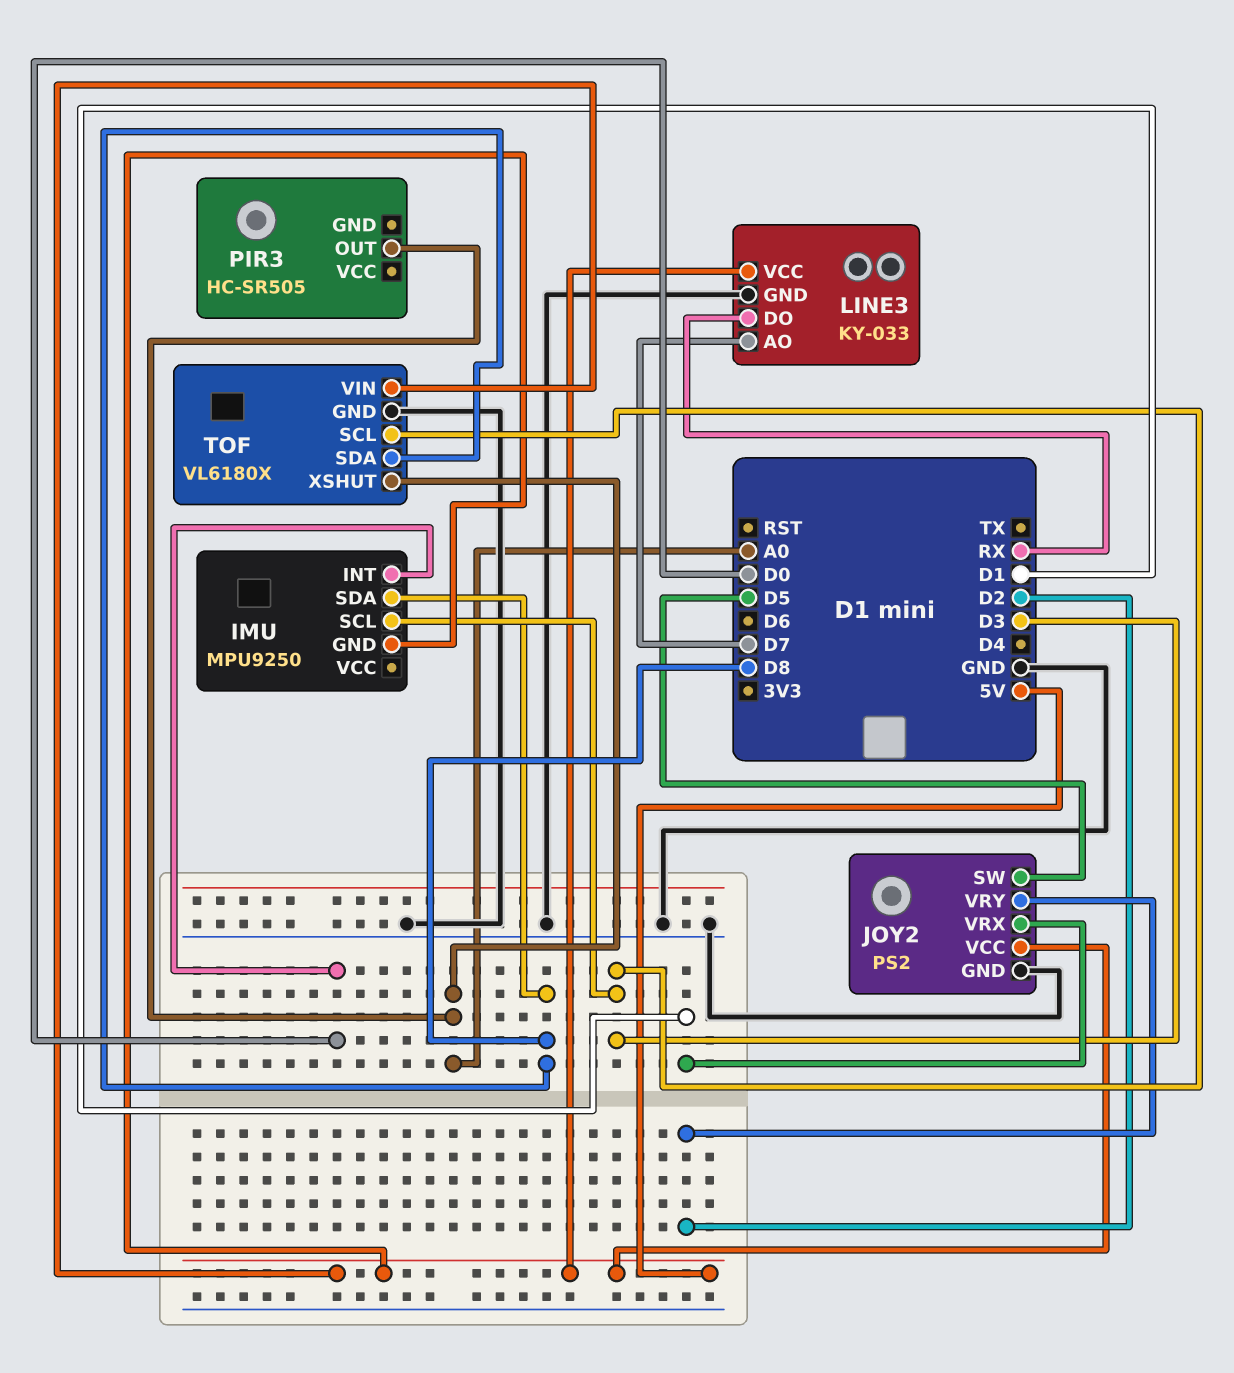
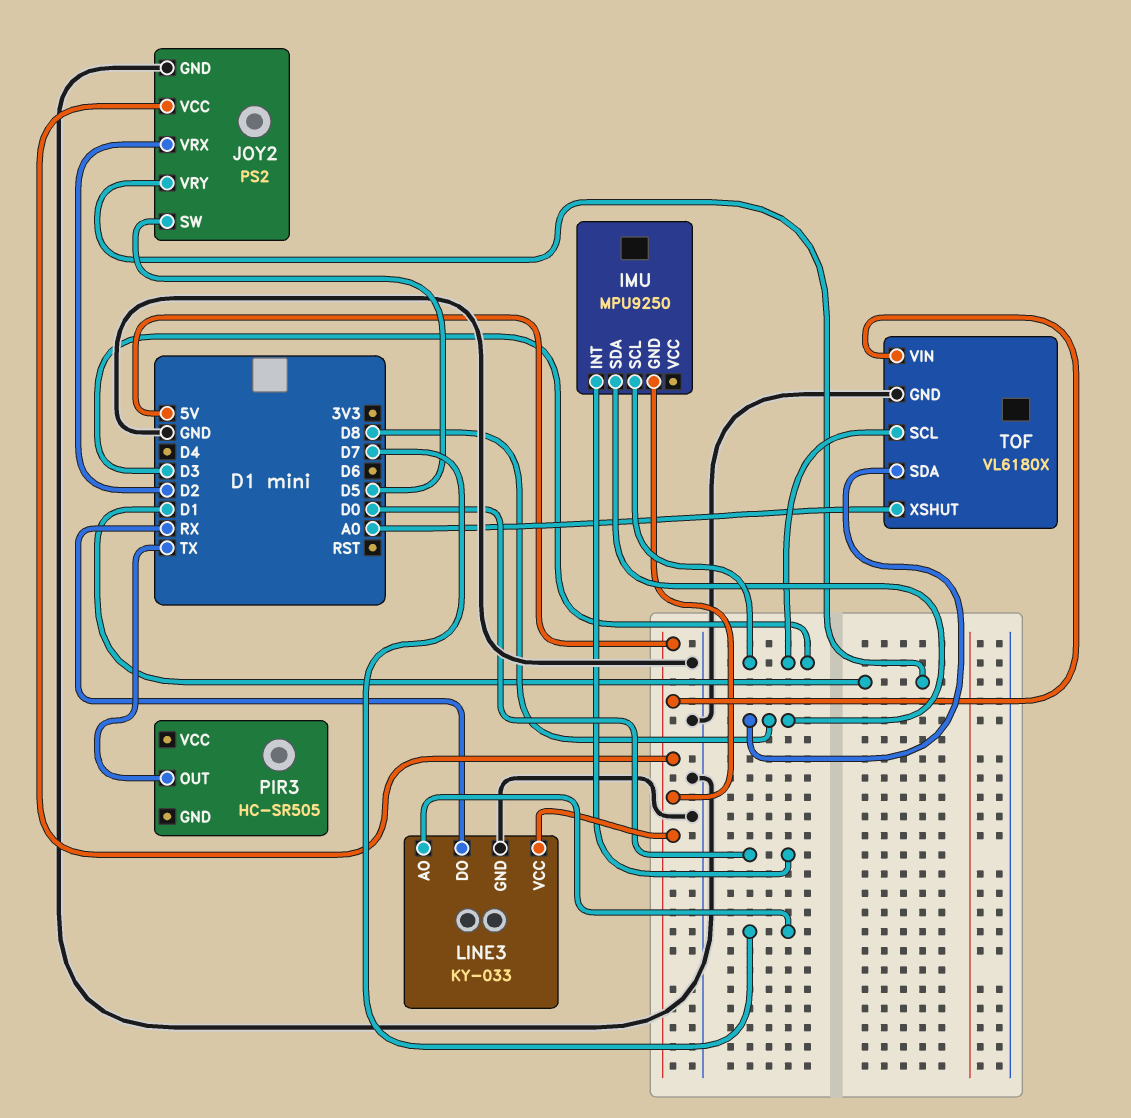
JOY2 pin VRX: D1 -> D2
JOY2 pin VRY: D2 -> D1
PIR3 pin OUT: A0 -> TX

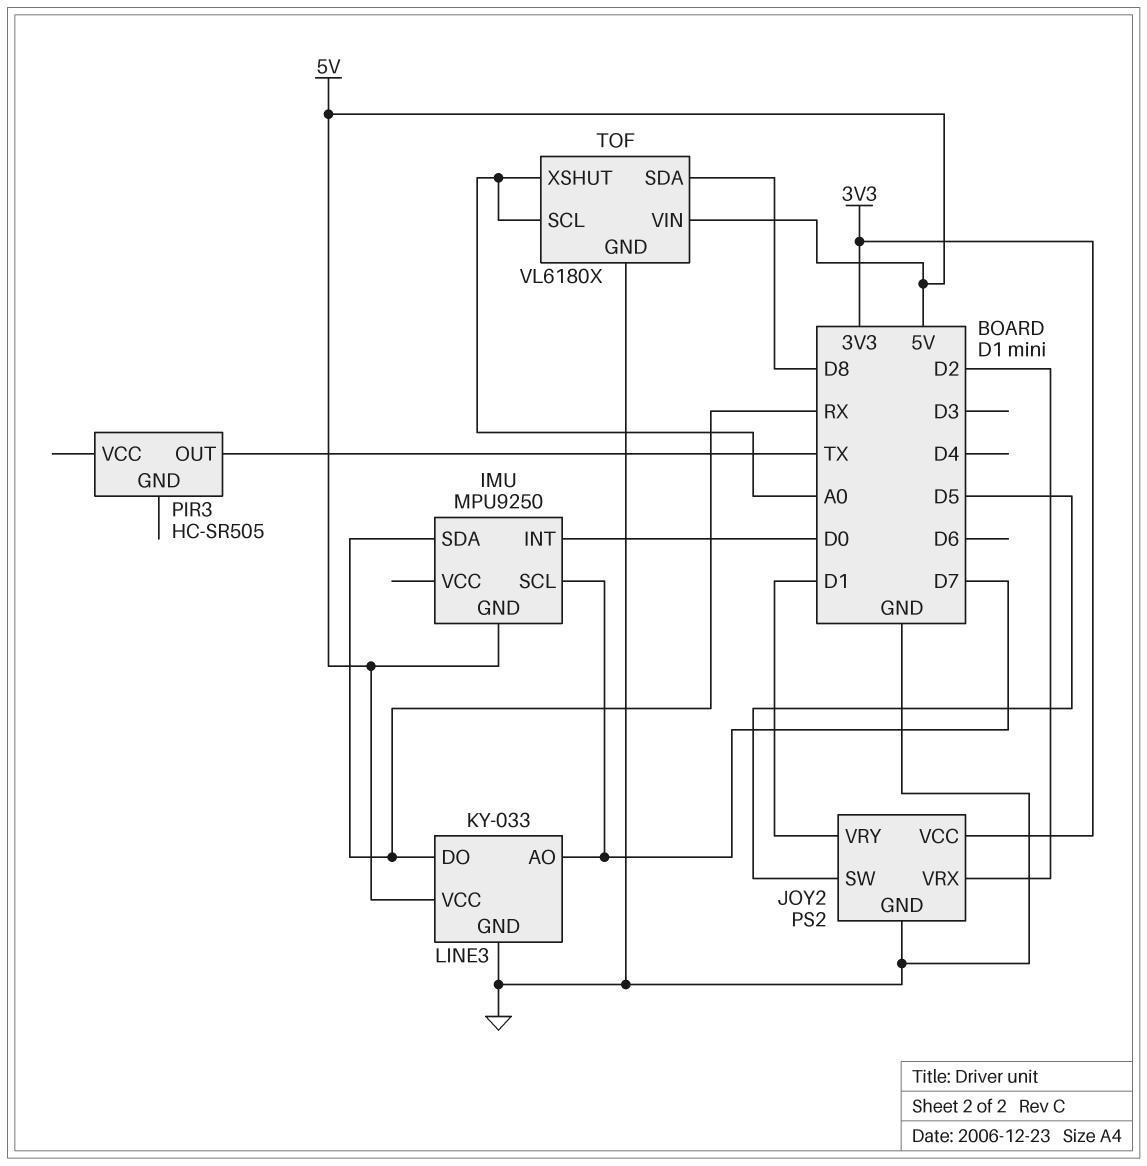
IMU pin SCL: D3 -> D7
IMU pin SDA: D8 -> RX
JOY2 pin VCC: 5V -> 3V3
TOF pin SCL: D3 -> A0

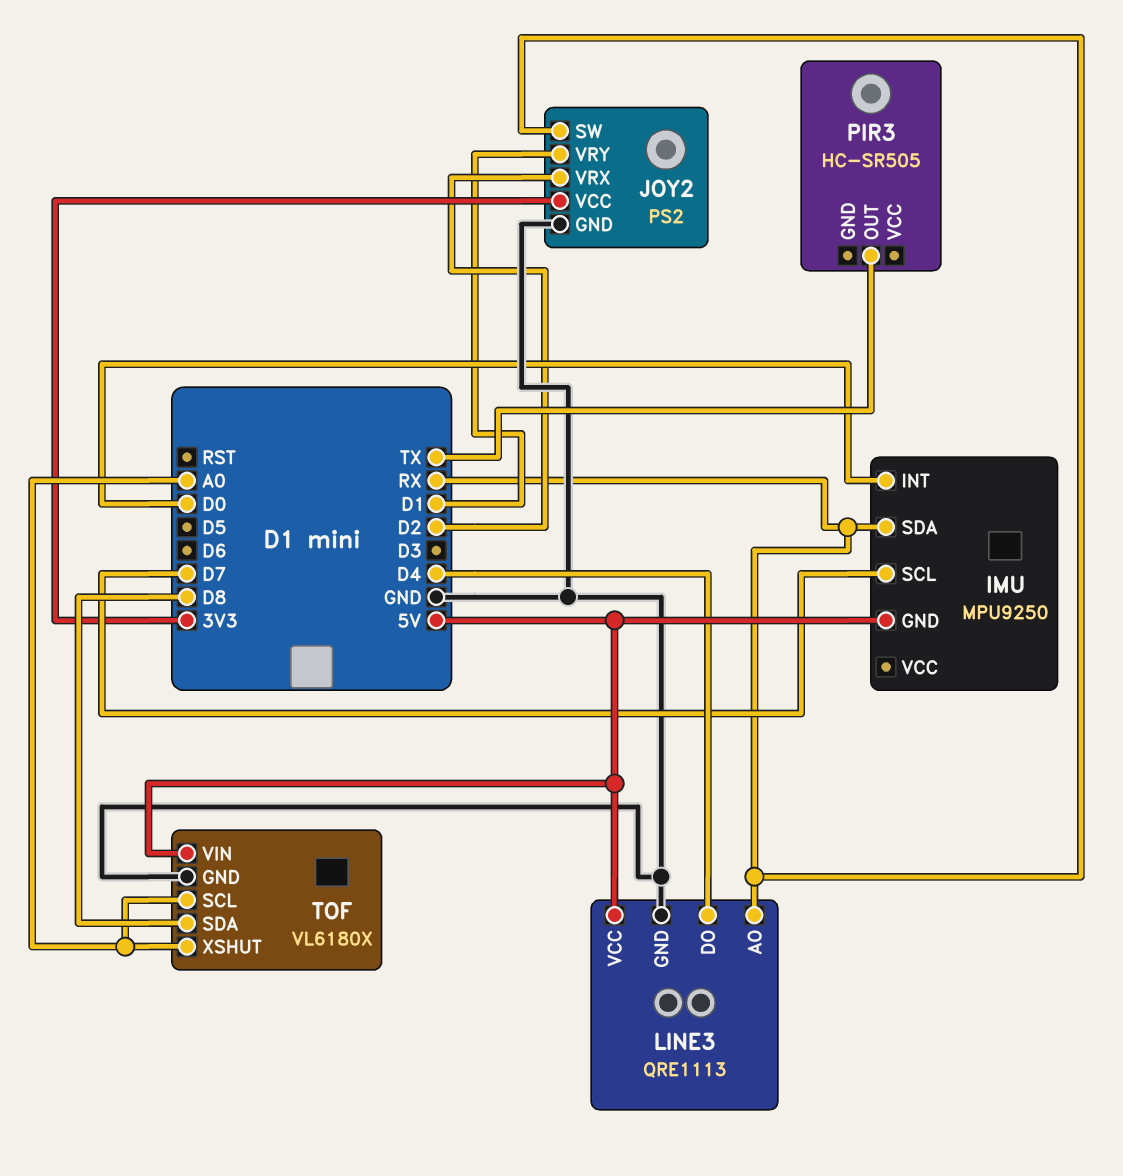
JOY2 pin SW: D5 -> RX
LINE3: KY-033 -> QRE1113
LINE3 pin AO: D7 -> RX
LINE3 pin DO: RX -> D4

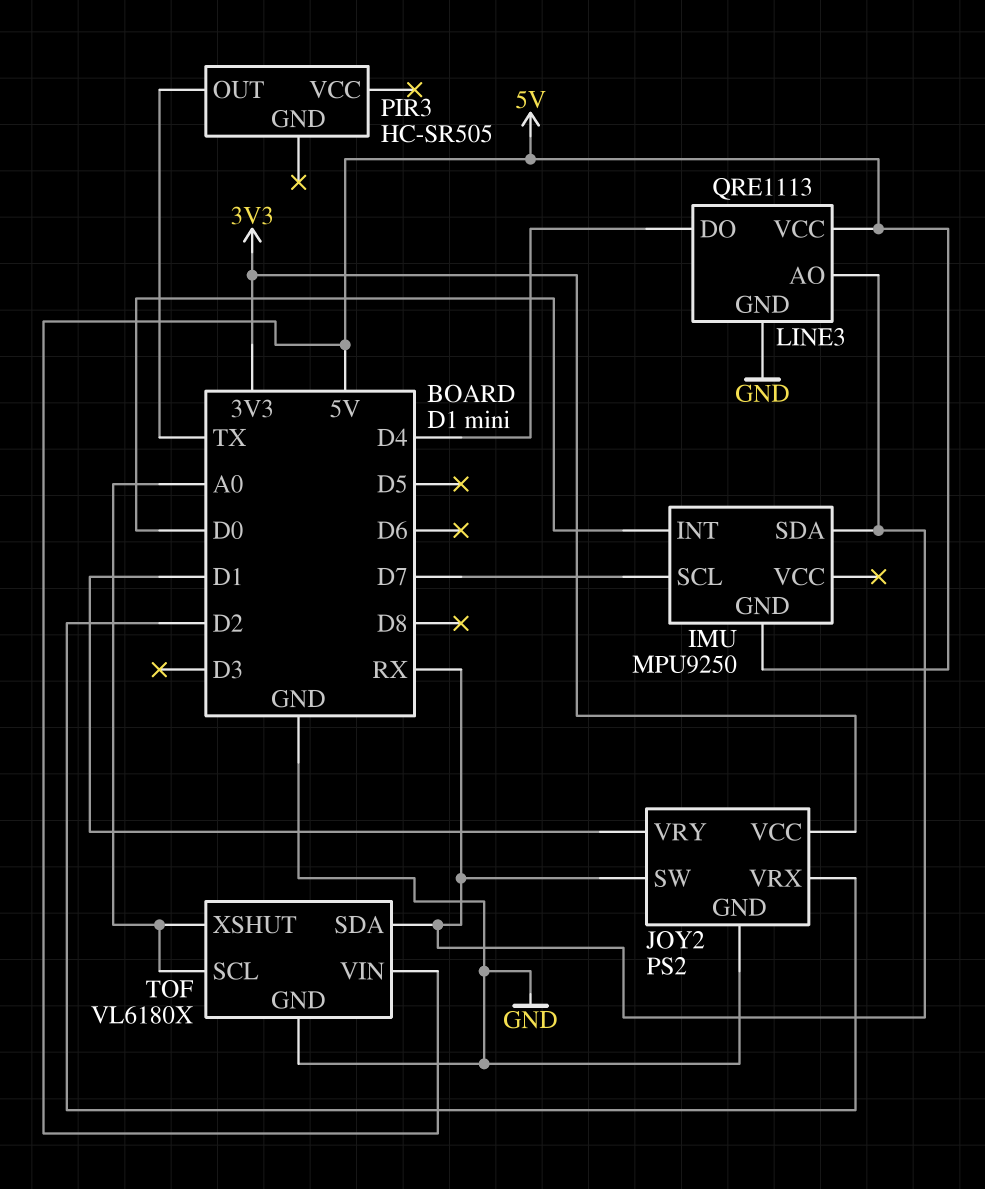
TOF pin SDA: D8 -> RX

